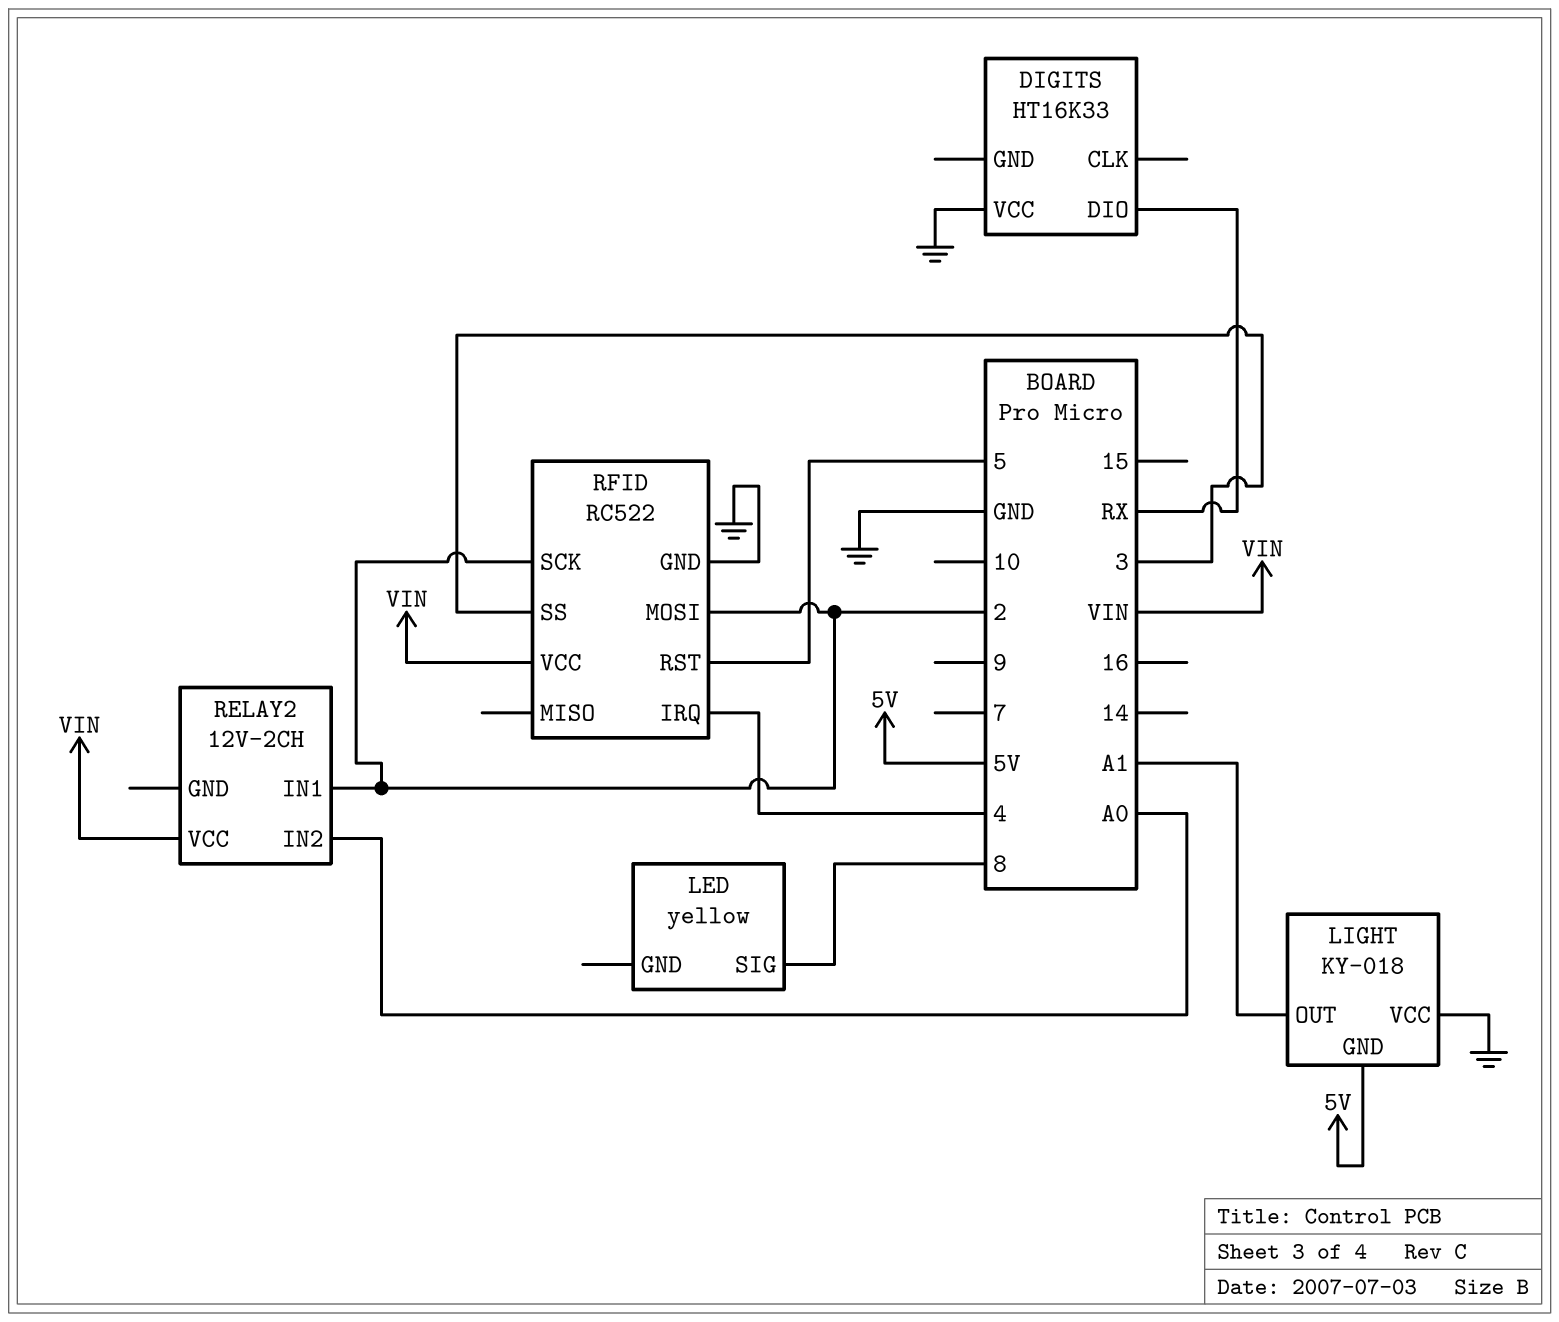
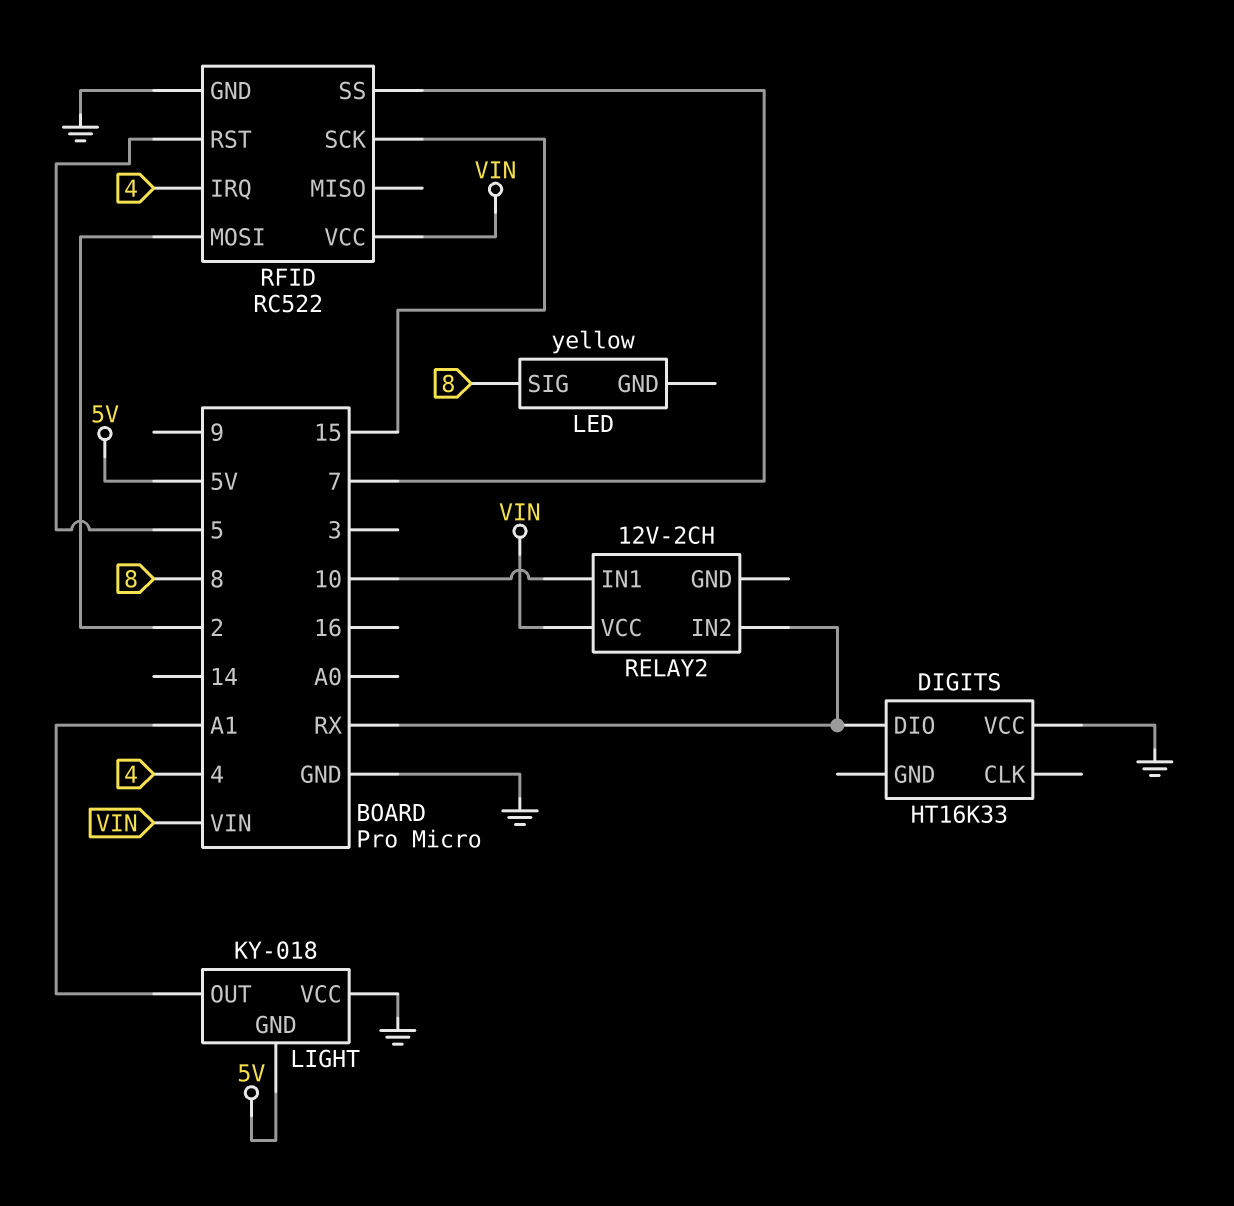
RELAY2 pin IN1: 2 -> 10
RELAY2 pin IN2: A0 -> RX
RFID pin SCK: 2 -> 15
RFID pin SS: 3 -> 7

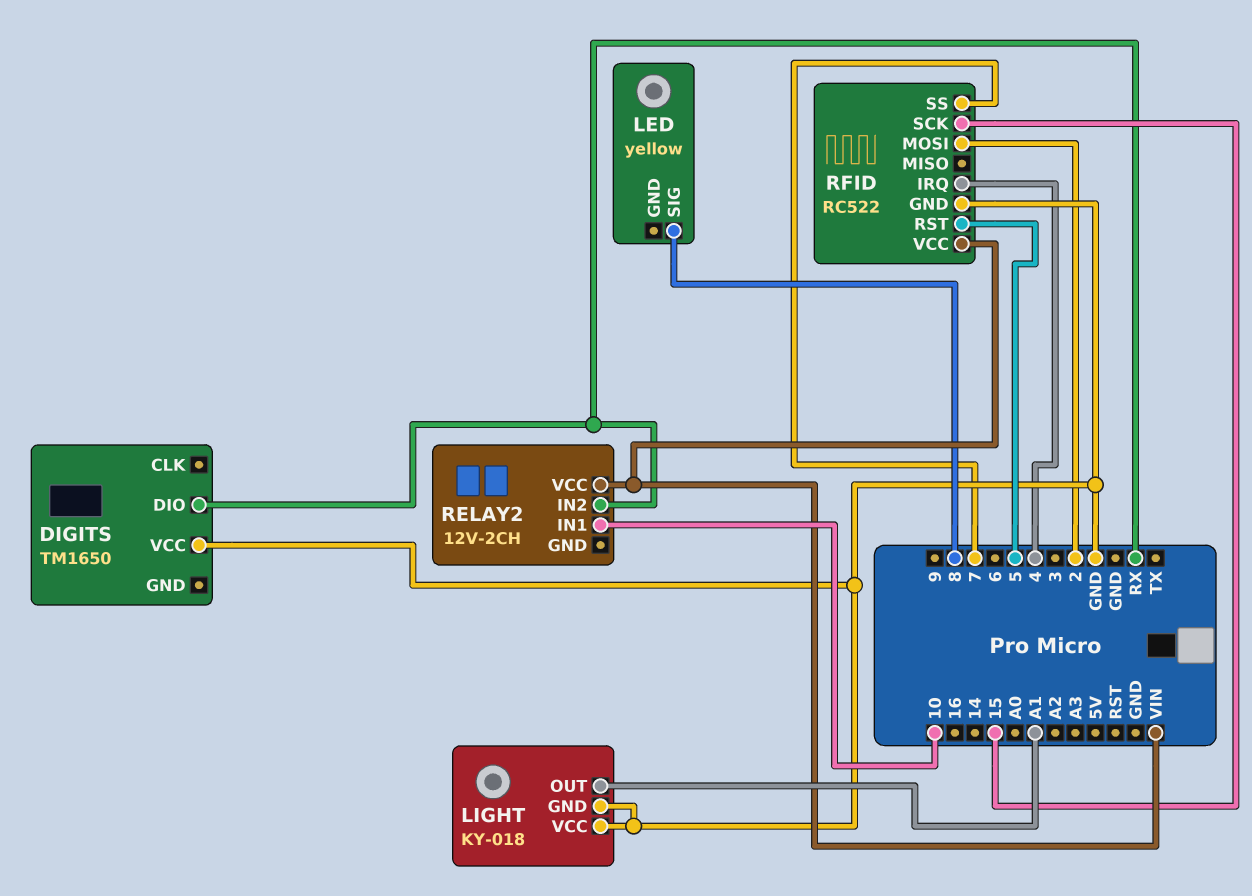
DIGITS: HT16K33 -> TM1650
LIGHT pin GND: 5V -> GND

